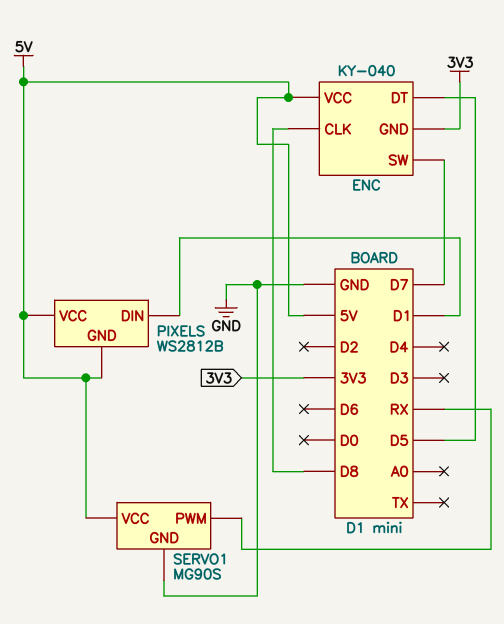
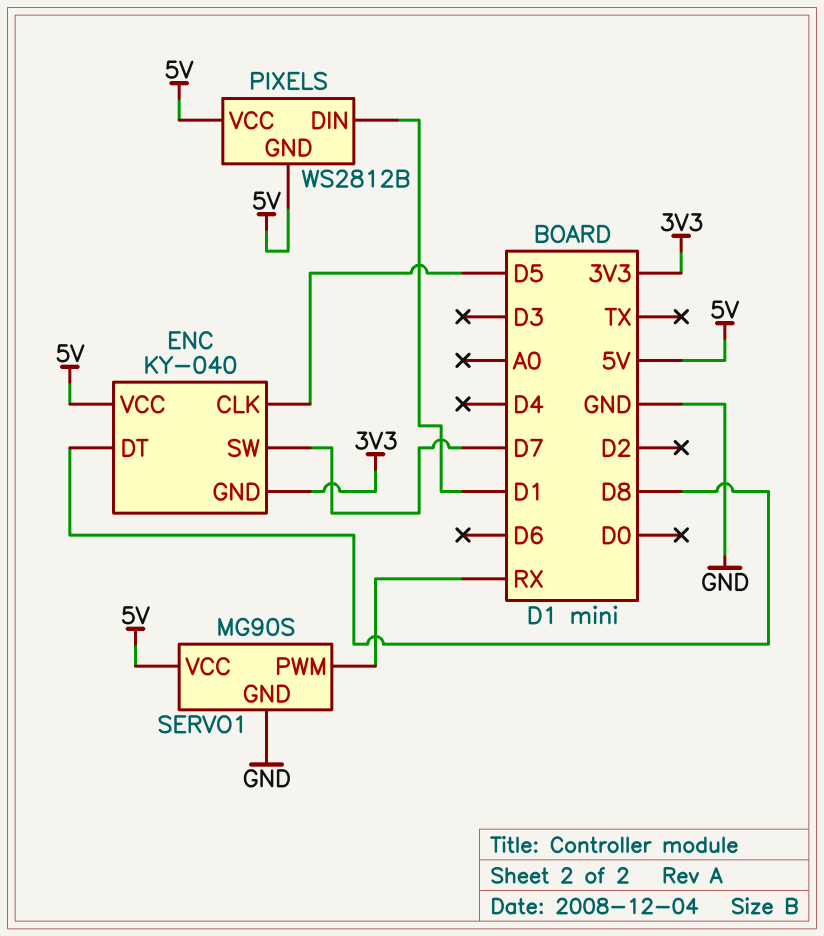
ENC pin CLK: D8 -> D5
ENC pin DT: D5 -> D8

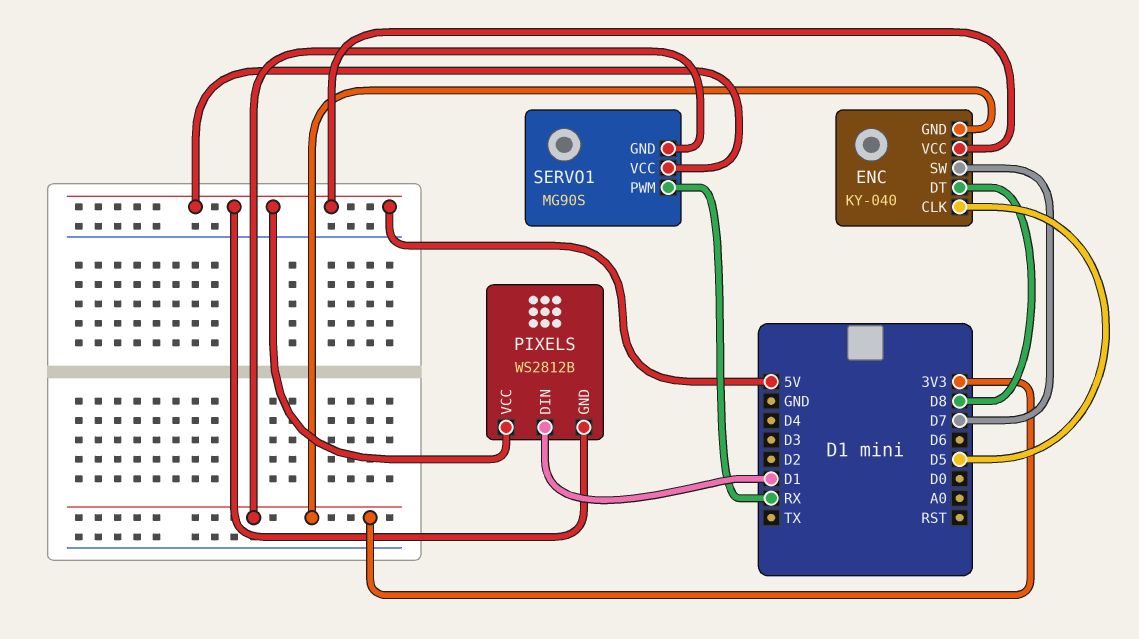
SERVO1 pin GND: GND -> 3V3

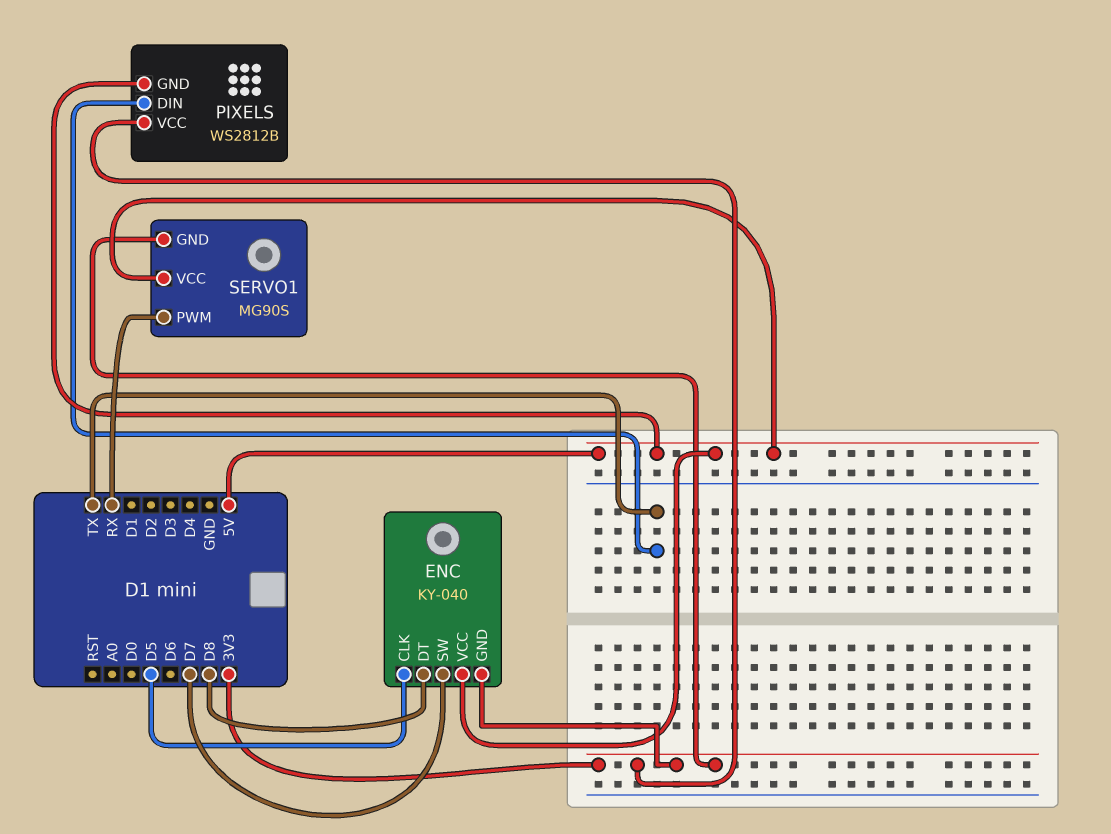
PIXELS pin DIN: D1 -> TX
PIXELS pin VCC: 5V -> 3V3

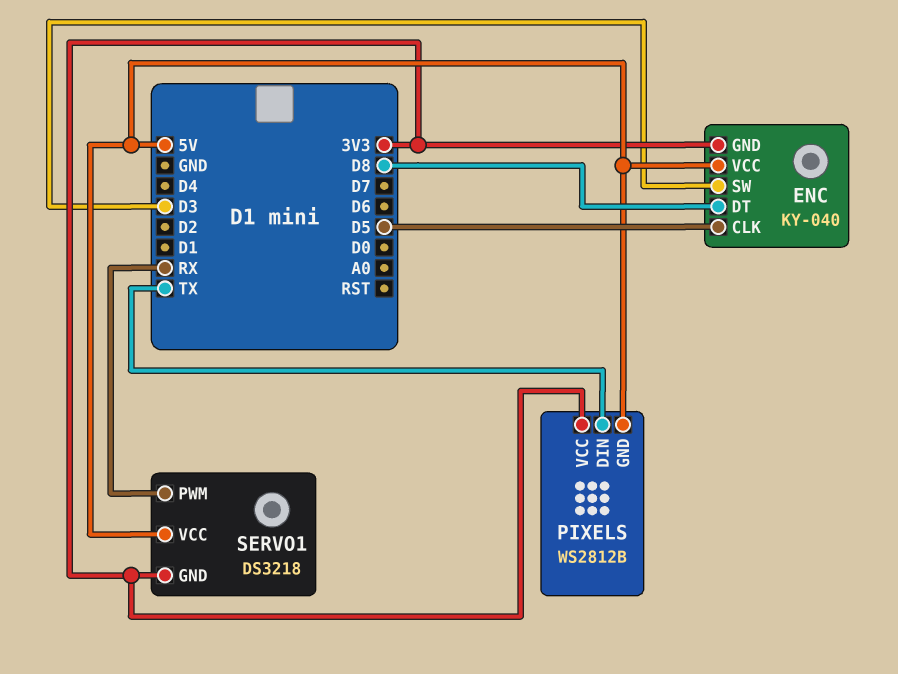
ENC pin SW: D7 -> D3
SERVO1: MG90S -> DS3218

